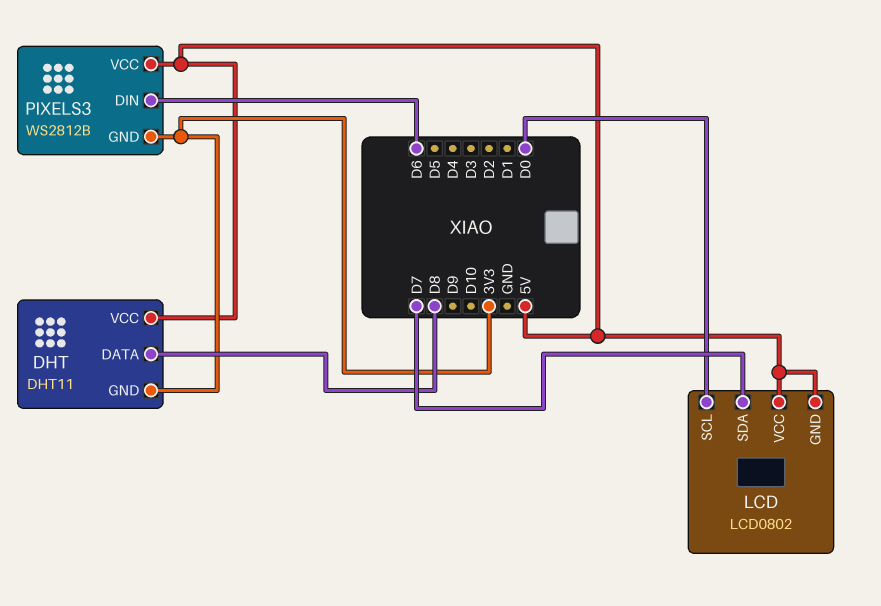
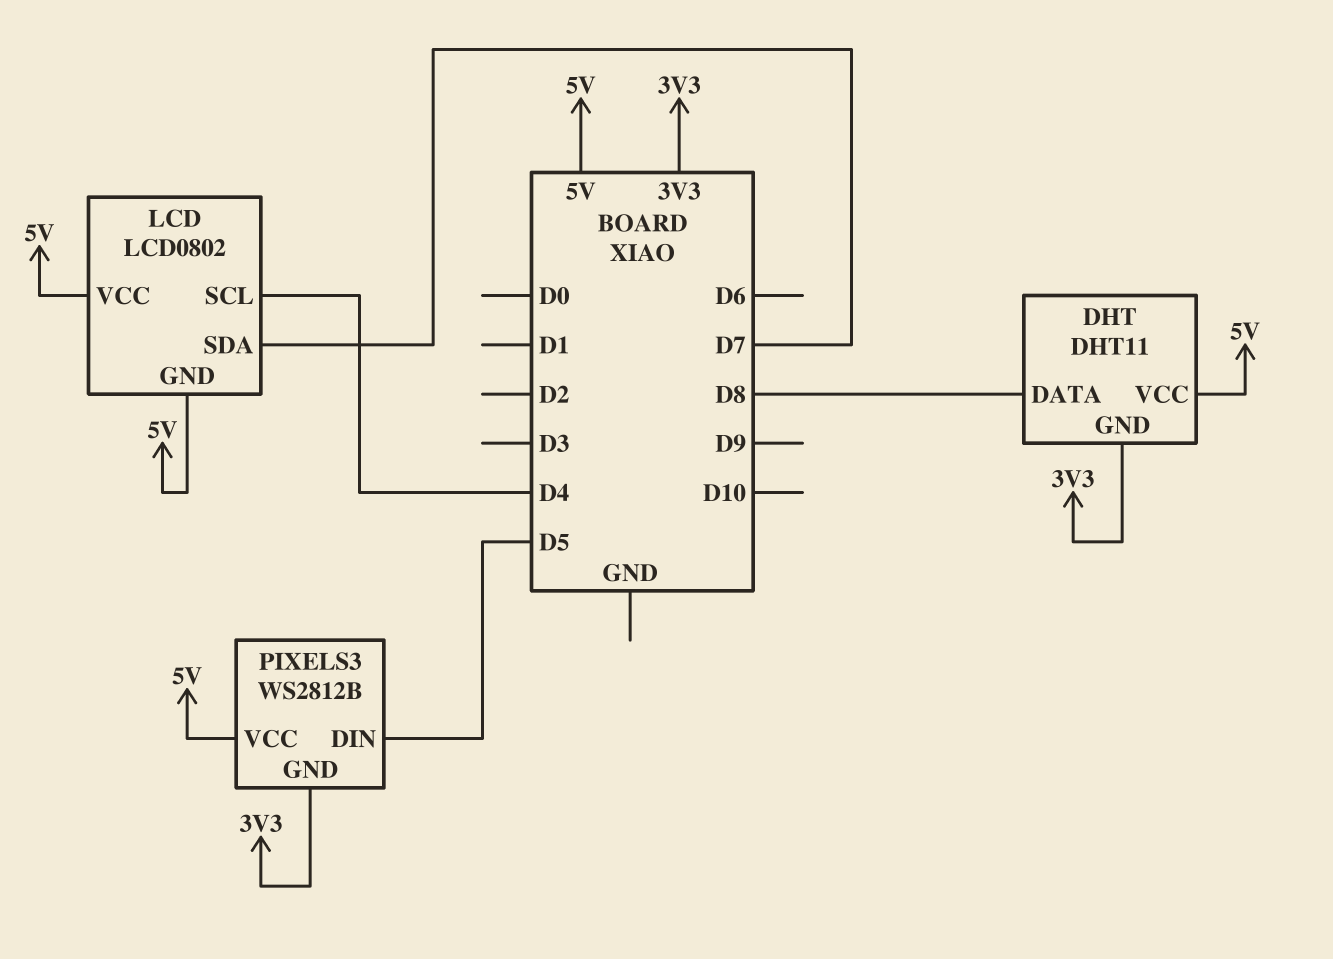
LCD pin SCL: D0 -> D4
PIXELS3 pin DIN: D6 -> D5

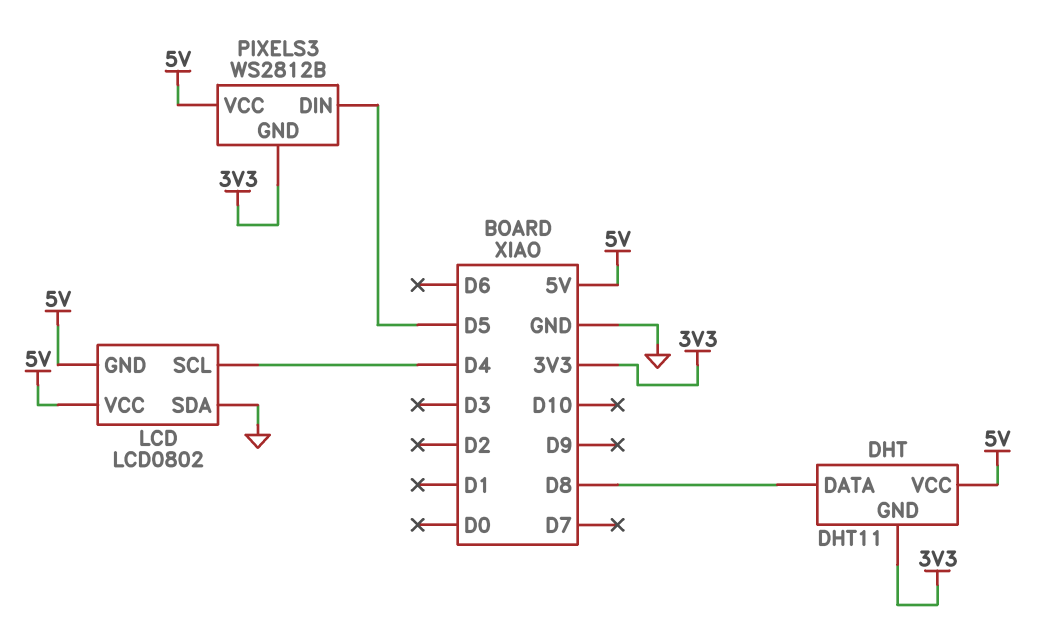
LCD pin SDA: D7 -> GND

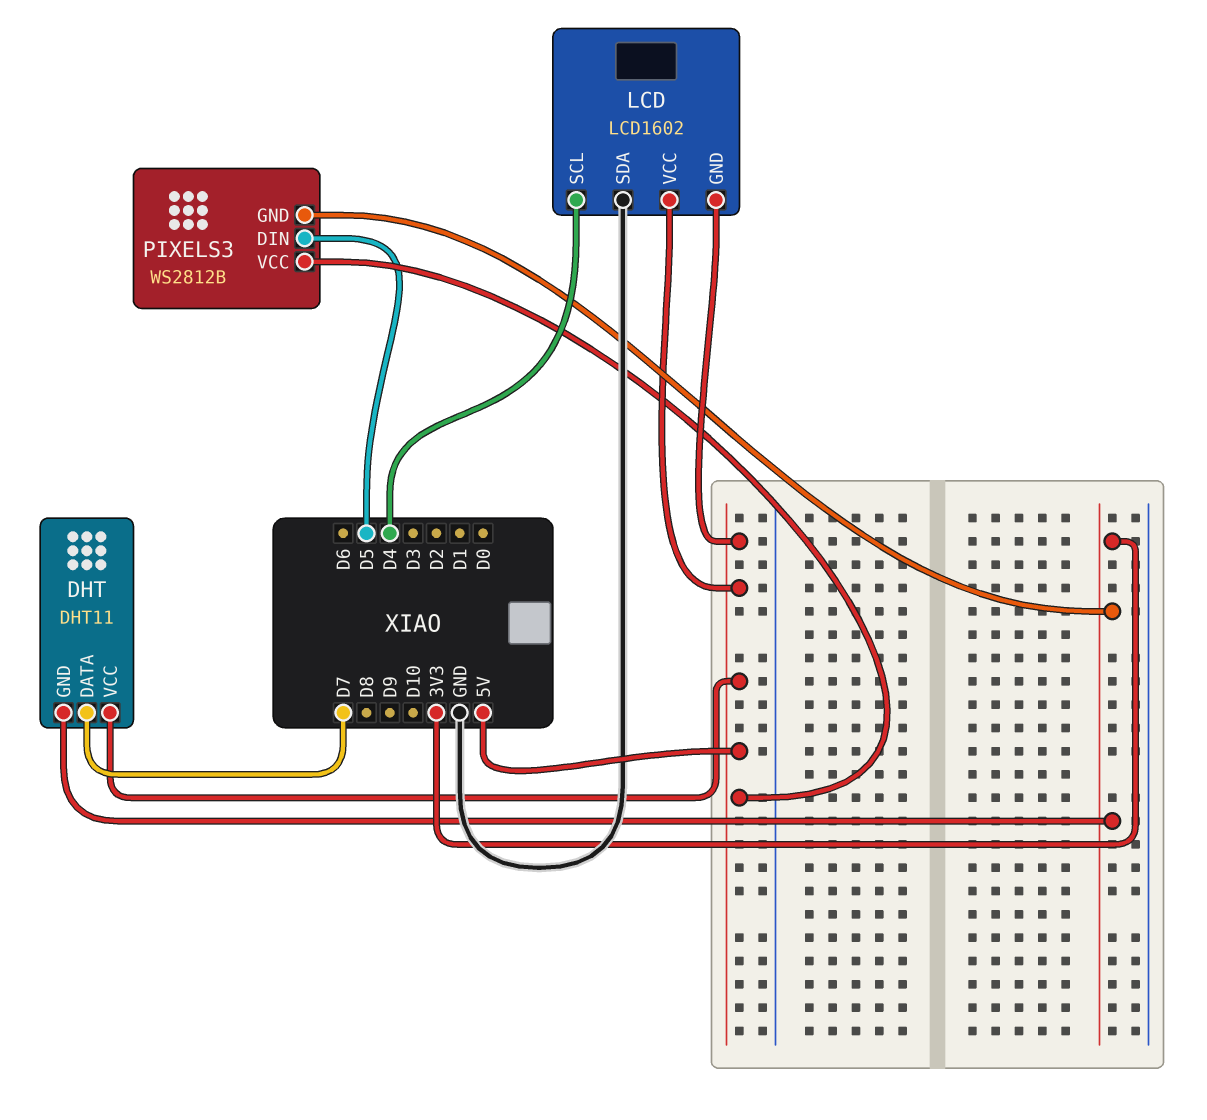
DHT pin DATA: D8 -> D7
LCD: LCD0802 -> LCD1602

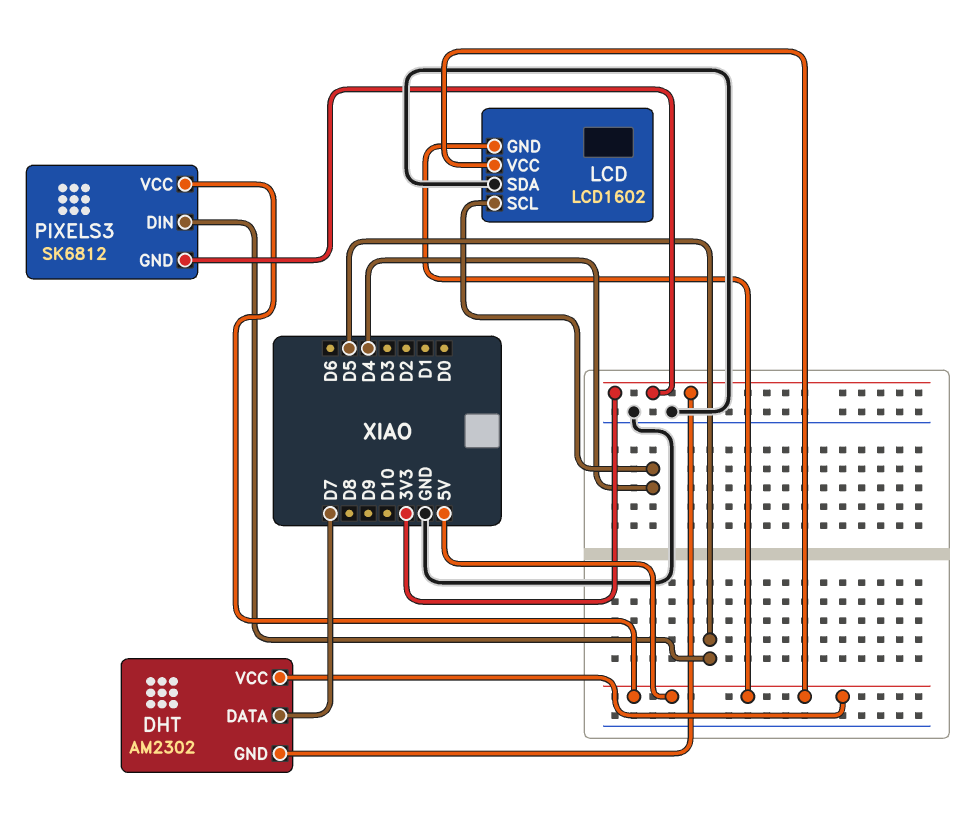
DHT: DHT11 -> AM2302
PIXELS3: WS2812B -> SK6812

